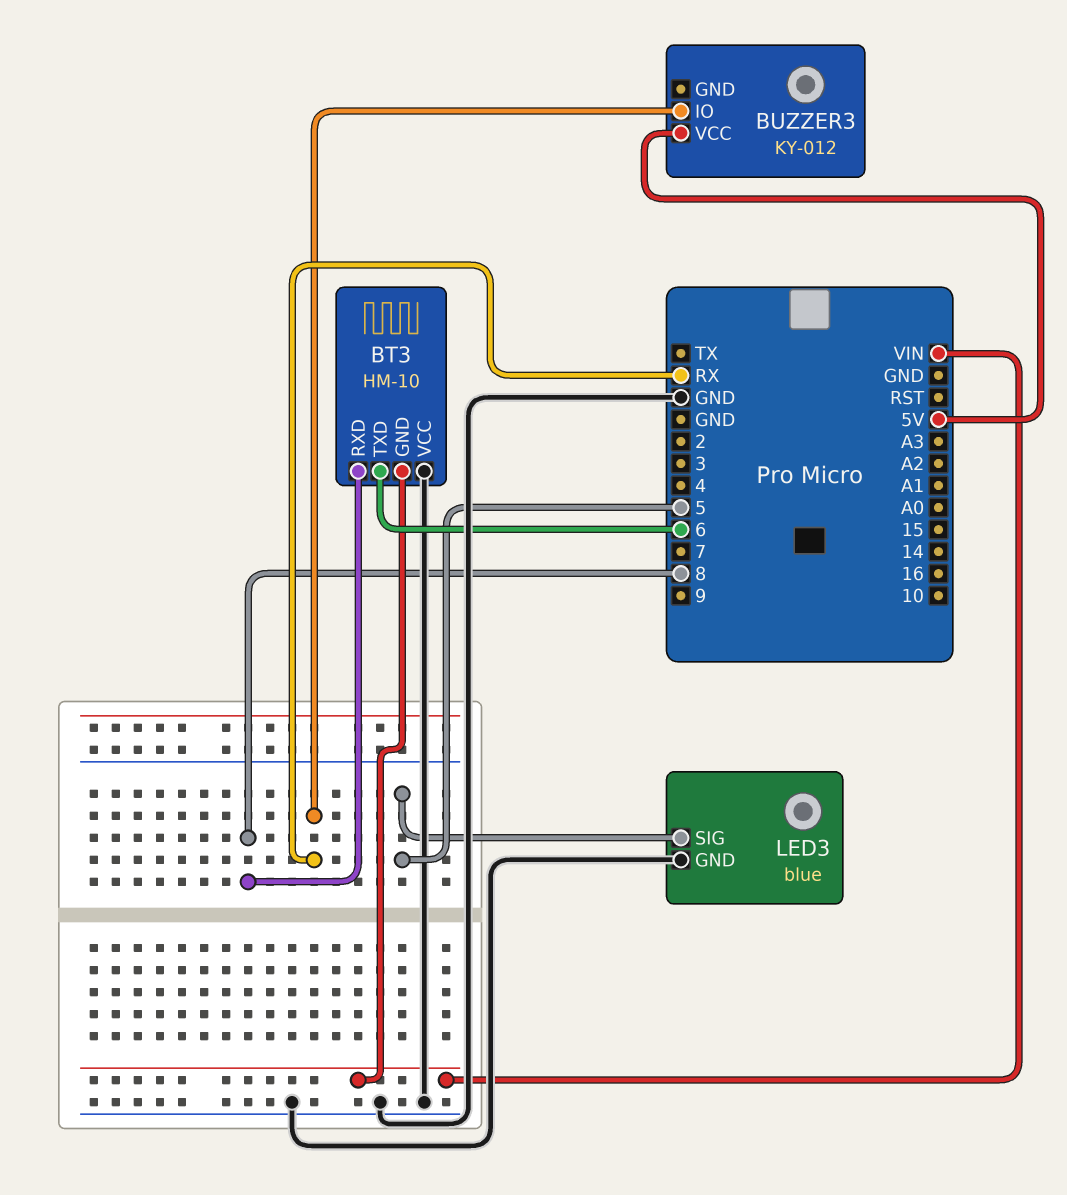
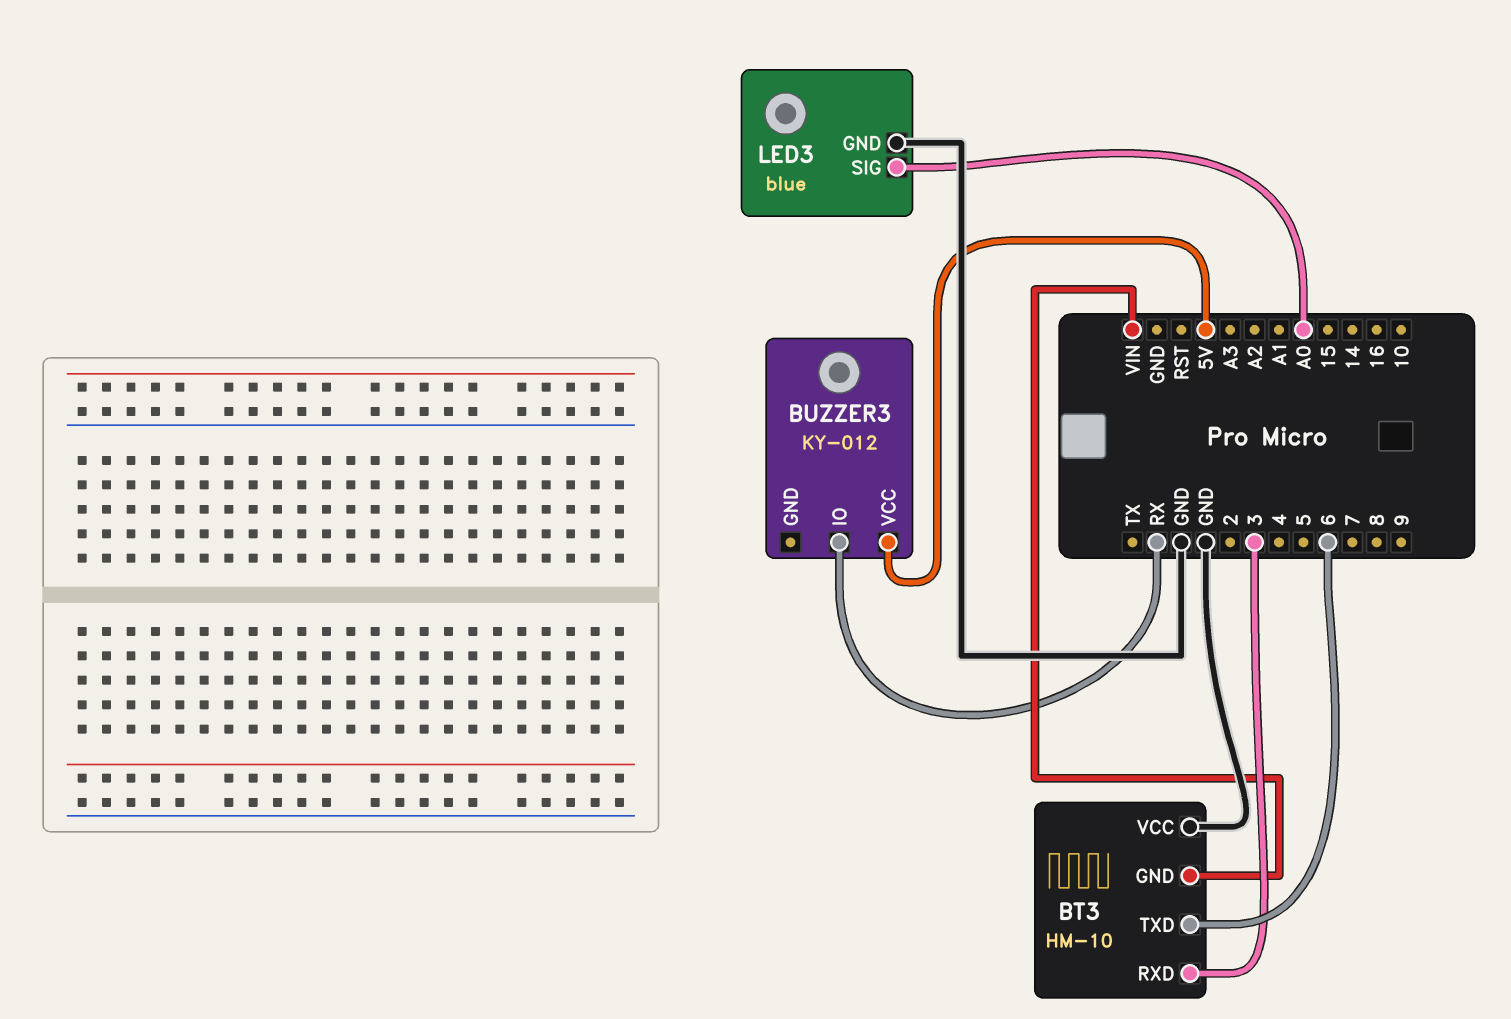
BT3 pin RXD: 8 -> 3
LED3 pin SIG: 5 -> A0

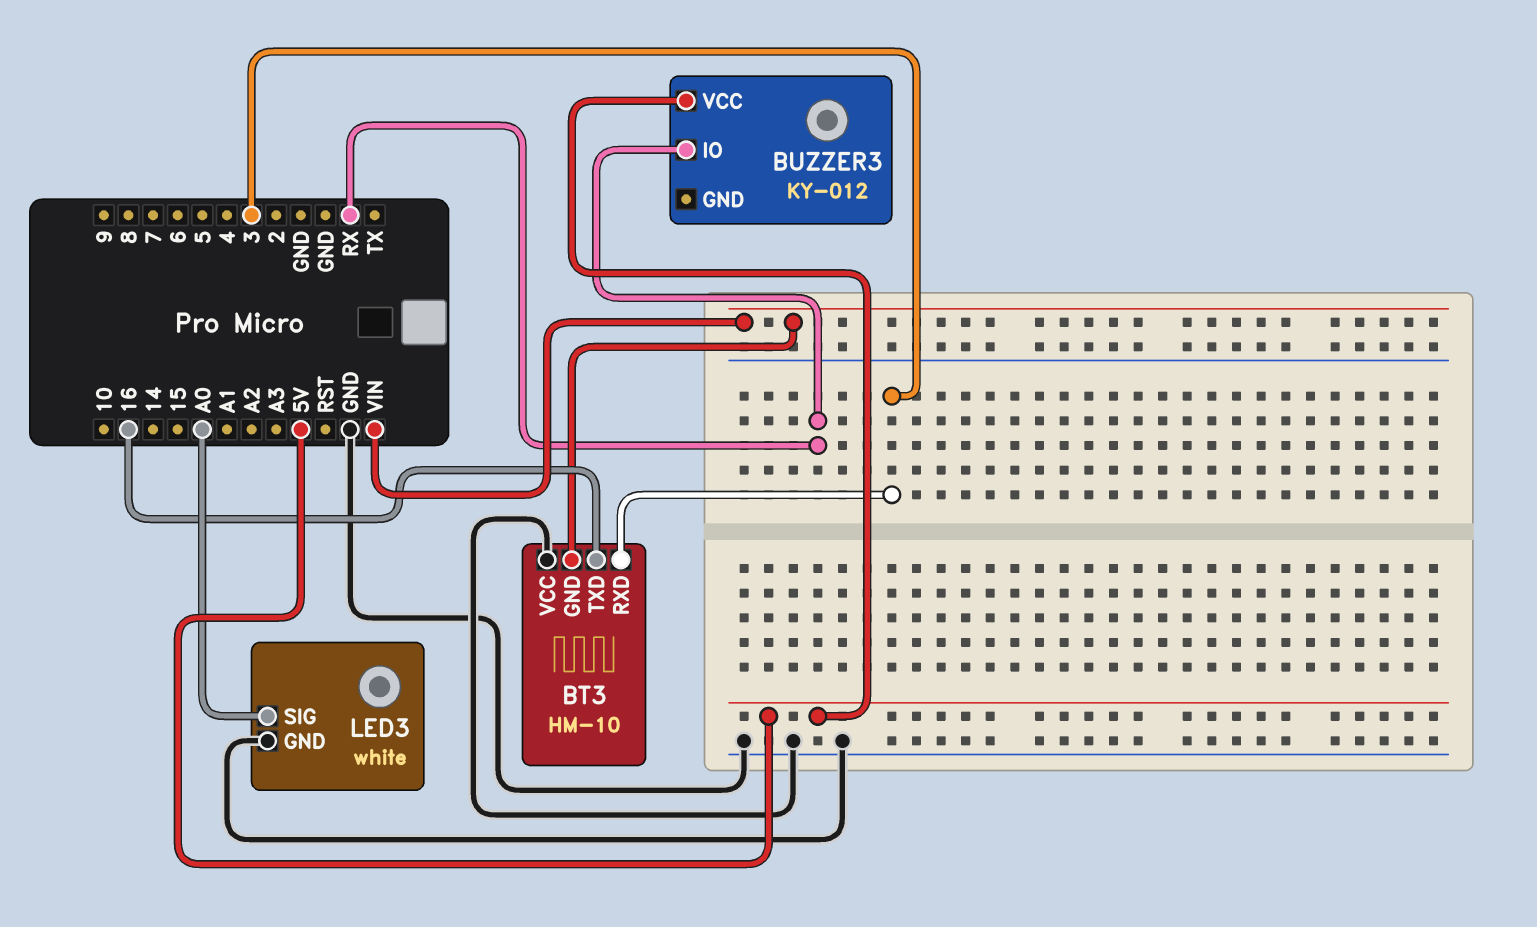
BT3 pin TXD: 6 -> 16
LED3: blue -> white

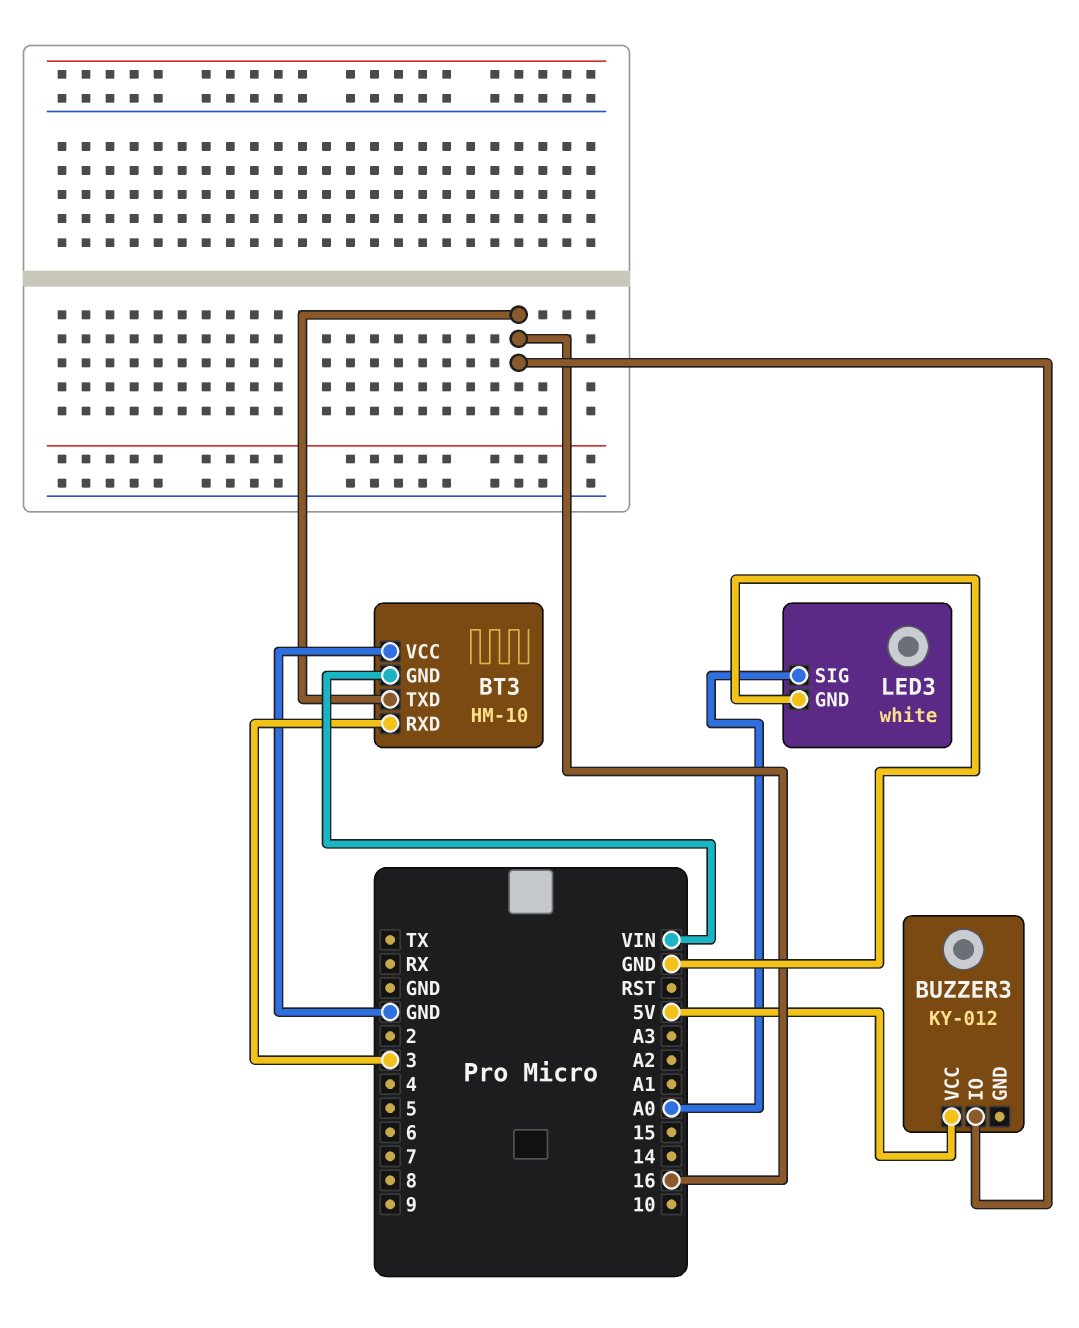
BUZZER3 pin IO: RX -> 16

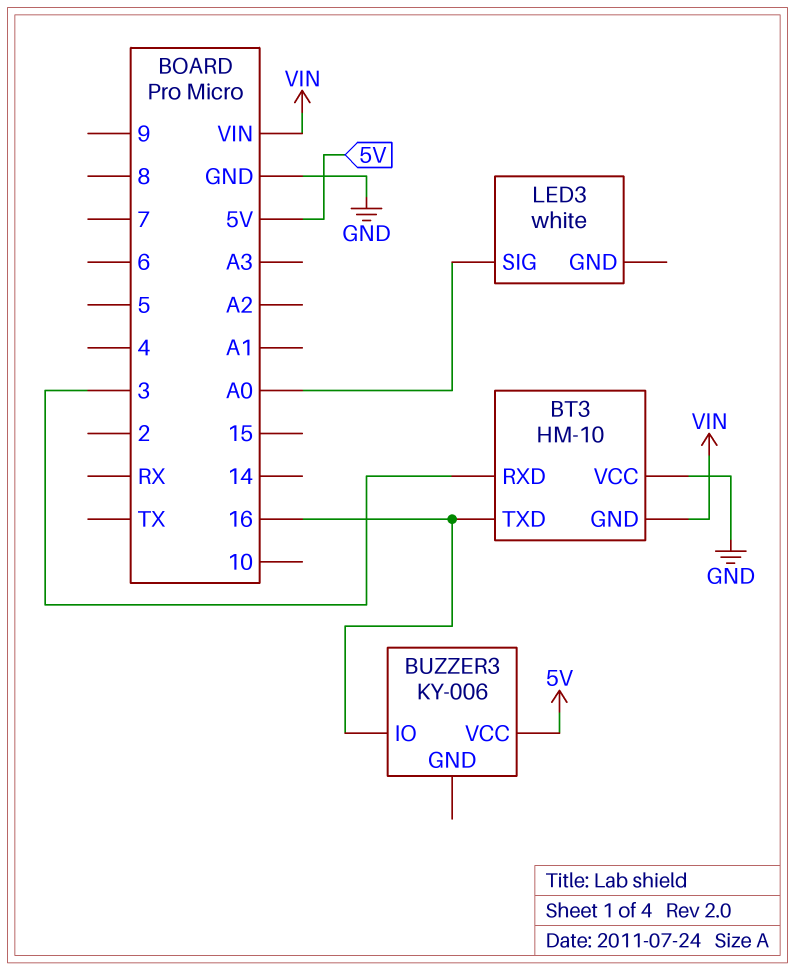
BUZZER3: KY-012 -> KY-006
LED3 pin GND: GND -> none

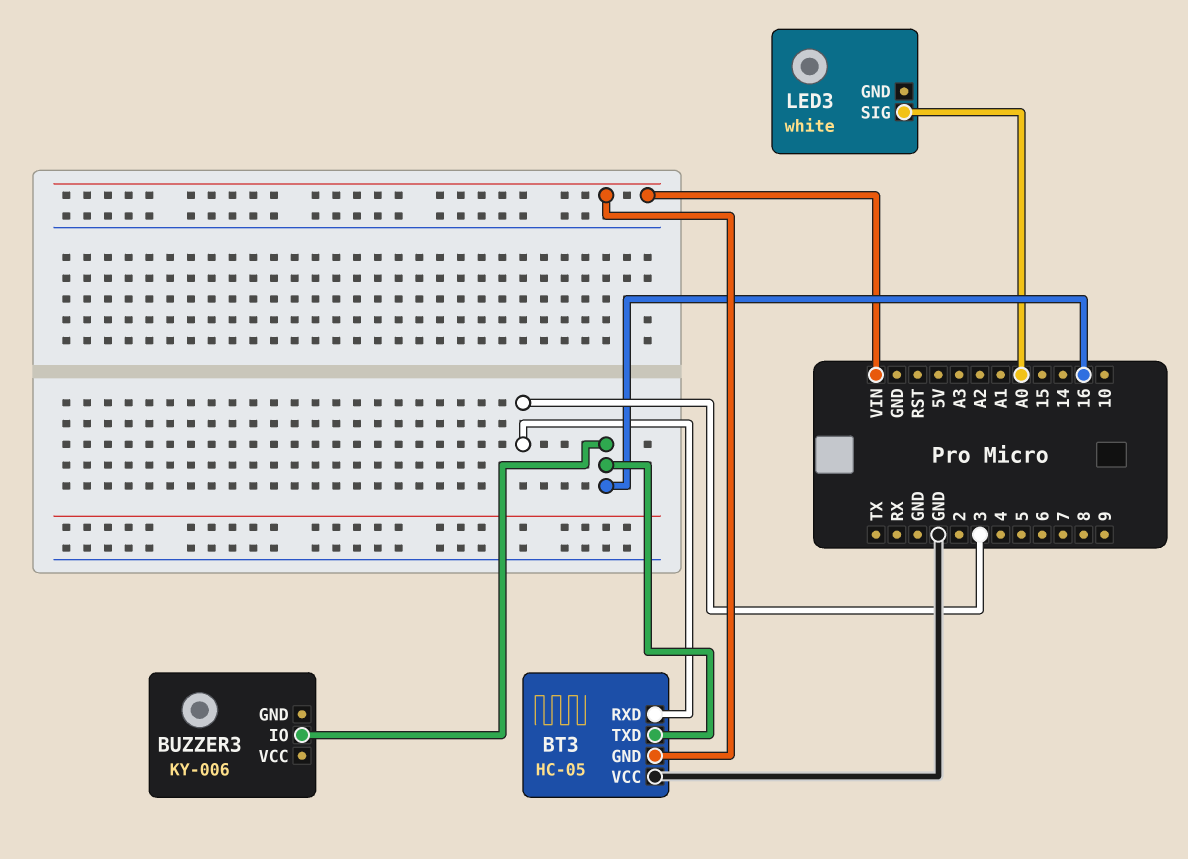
BT3: HM-10 -> HC-05
BUZZER3 pin VCC: 5V -> none

